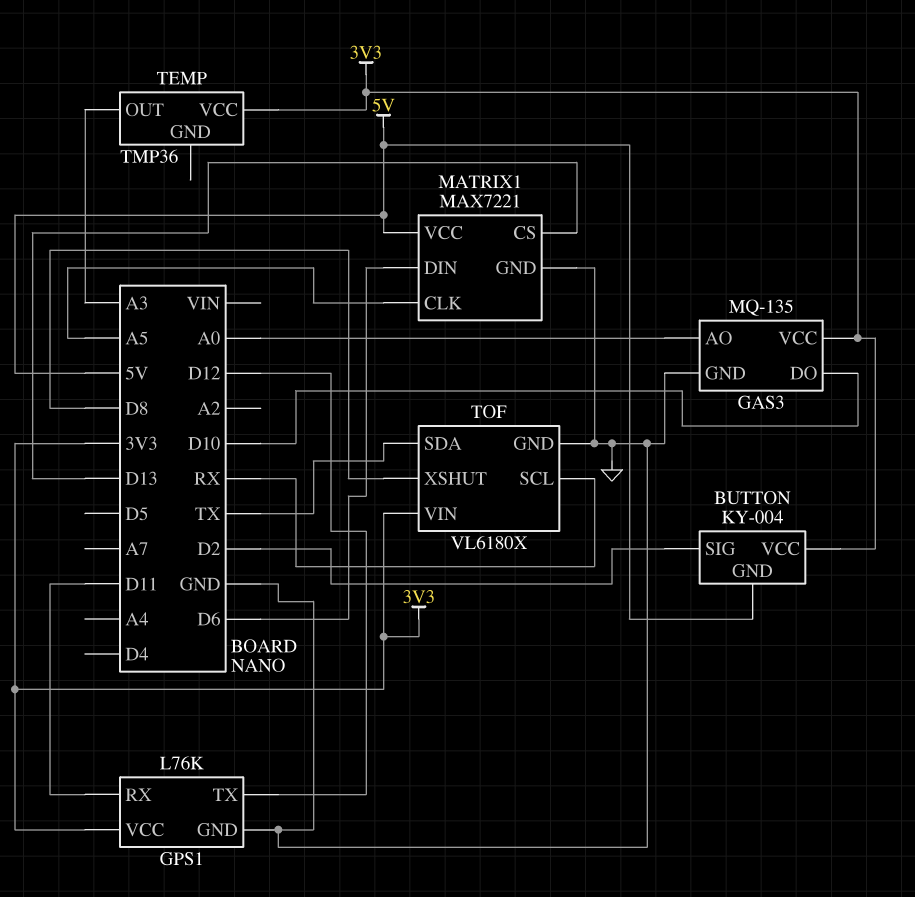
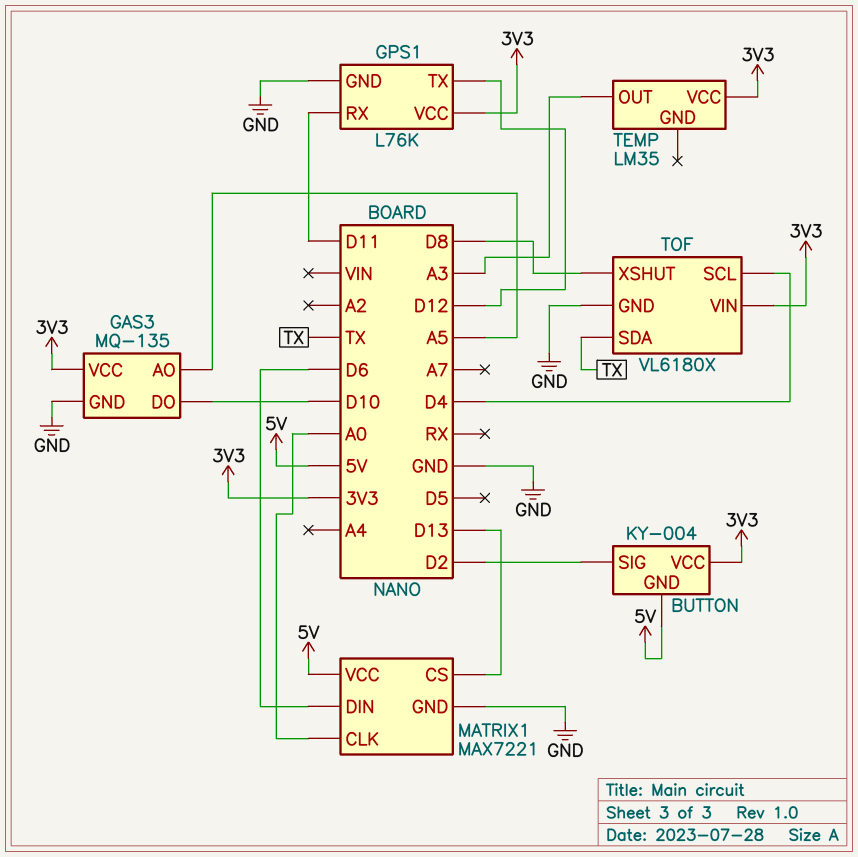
GAS3 pin AO: A0 -> A5
MATRIX1 pin CLK: A5 -> A0
TEMP: TMP36 -> LM35
TOF pin SCL: RX -> D4

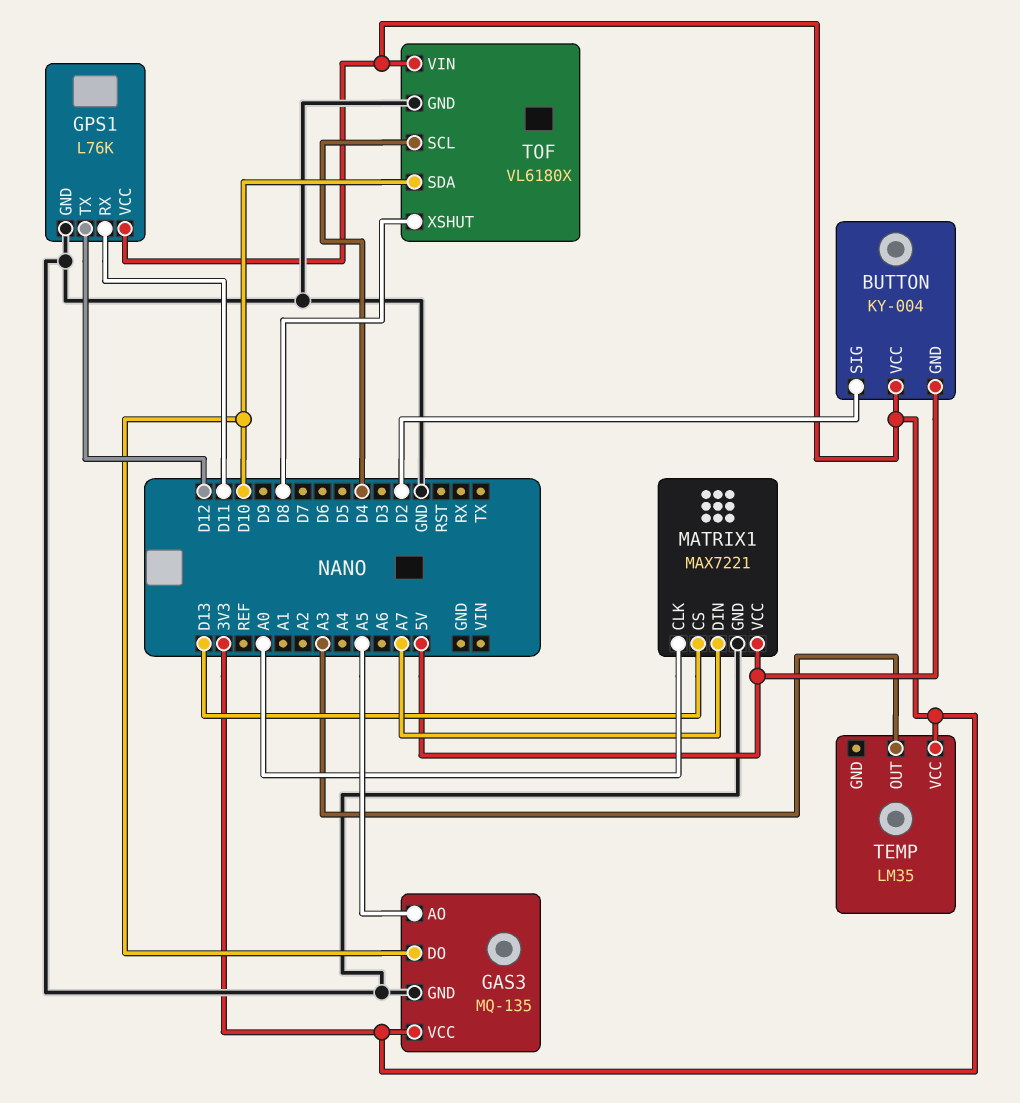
MATRIX1 pin DIN: D6 -> A7
TOF pin SDA: TX -> D10

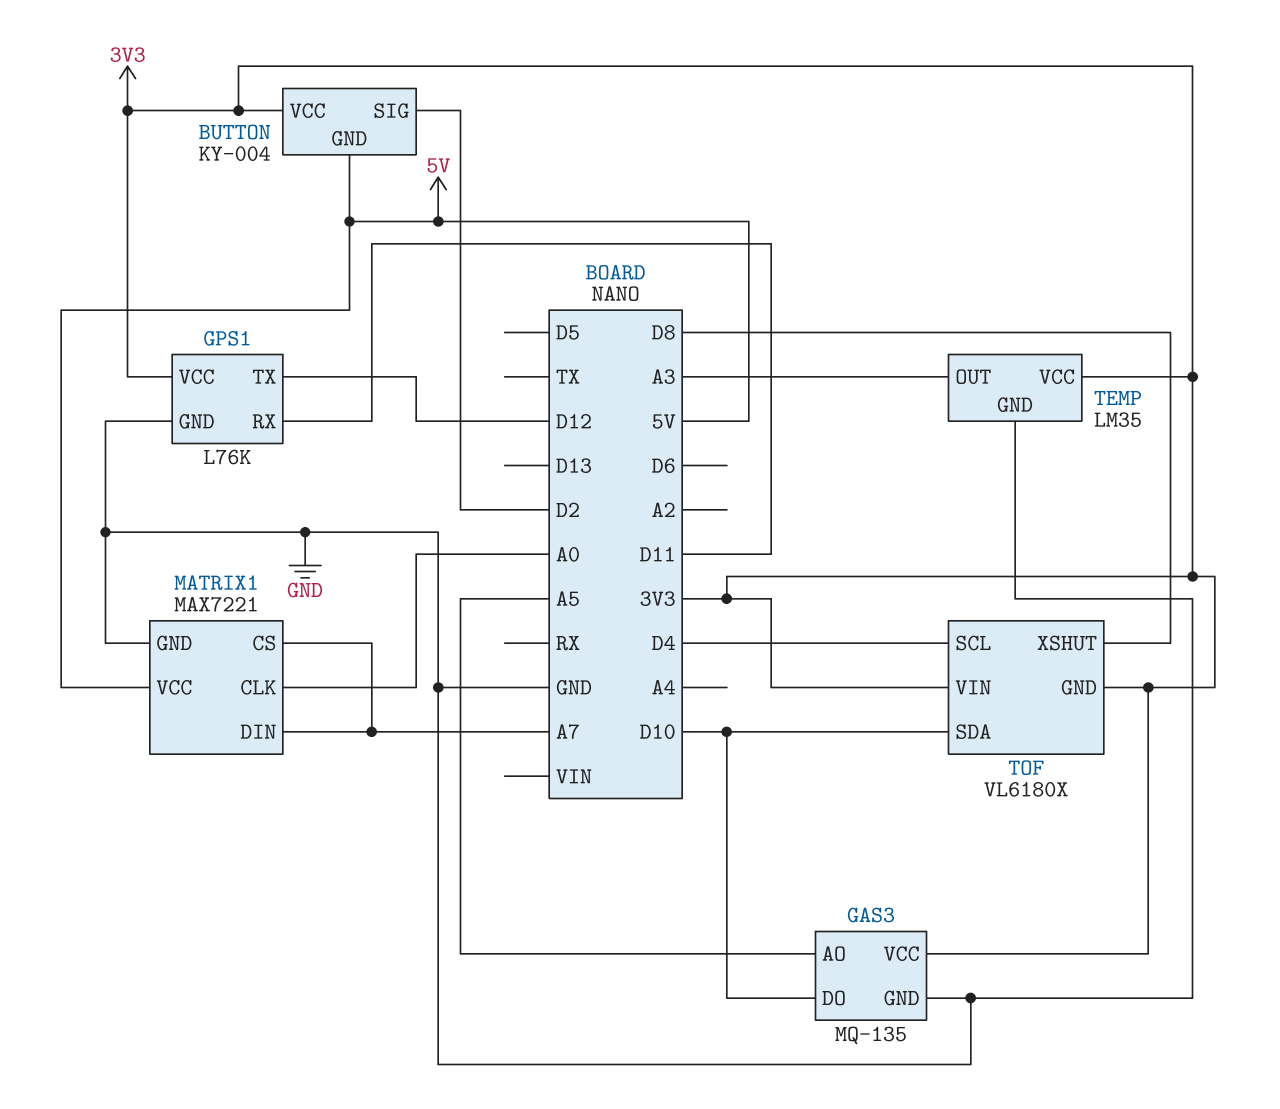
MATRIX1 pin CS: D13 -> A7
TEMP pin GND: none -> GND
TOF pin GND: GND -> 3V3

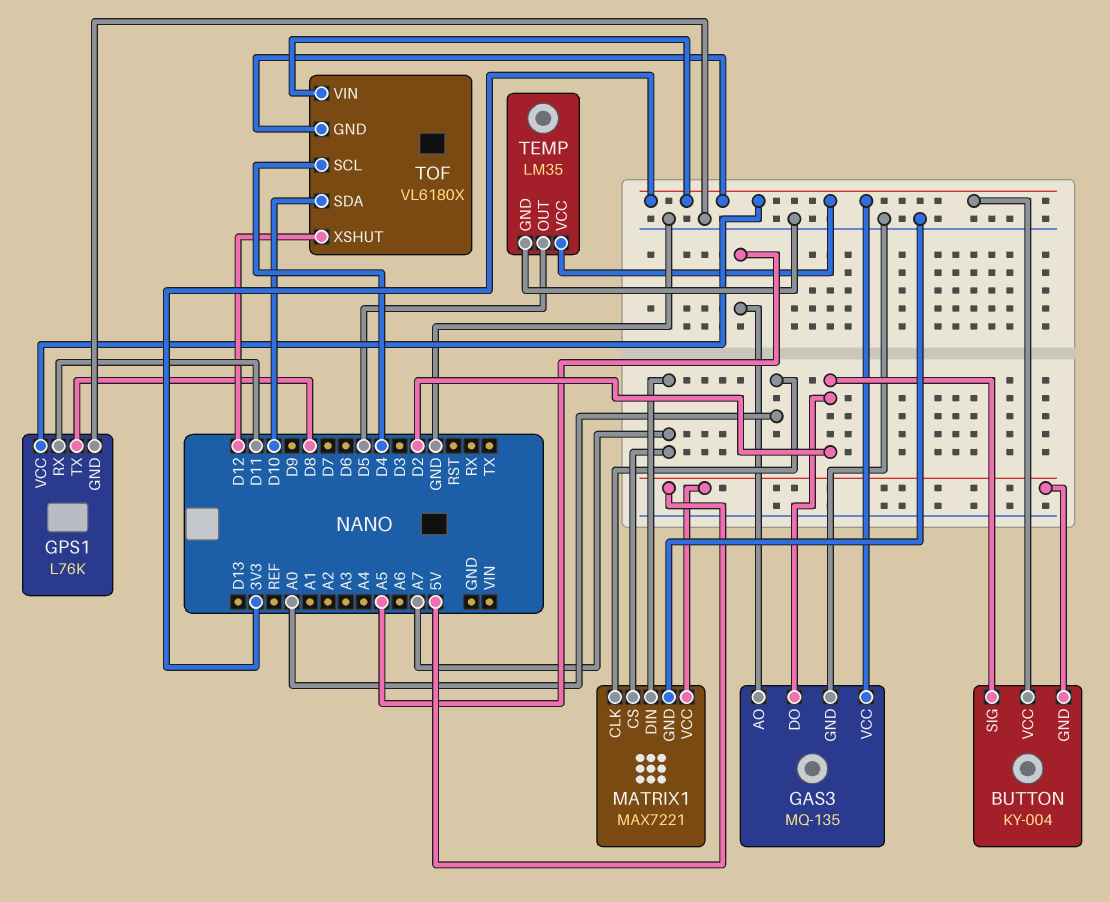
GAS3 pin DO: D10 -> D2
GPS1 pin TX: D12 -> D8
TEMP pin OUT: A3 -> D5
TOF pin XSHUT: D8 -> D12

